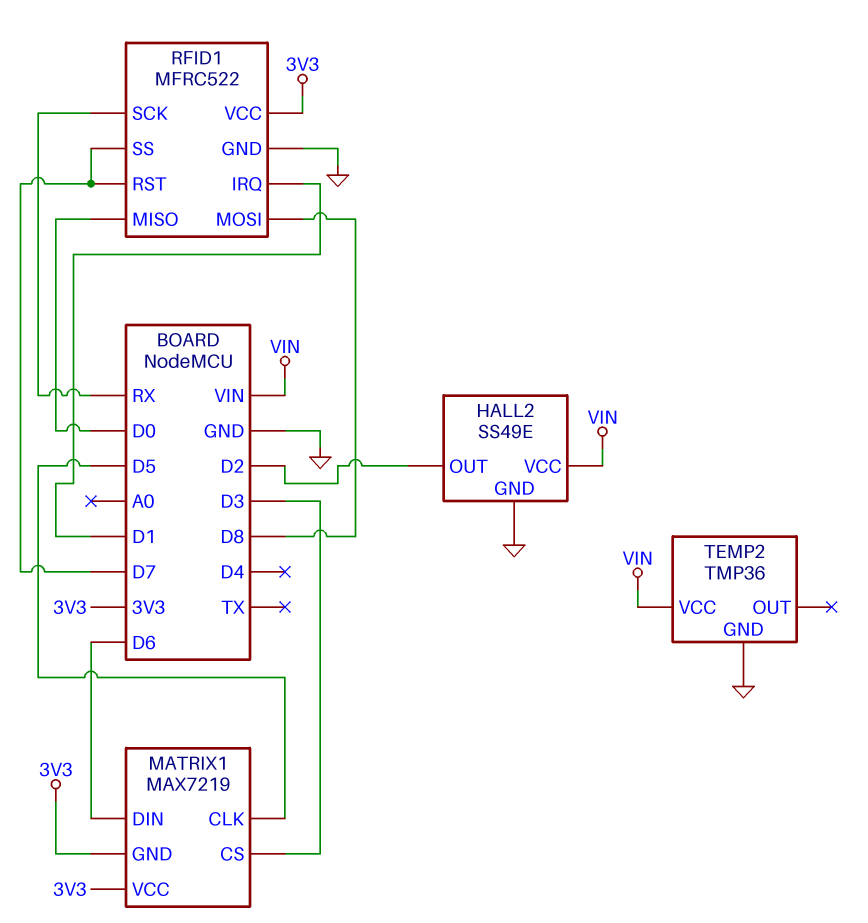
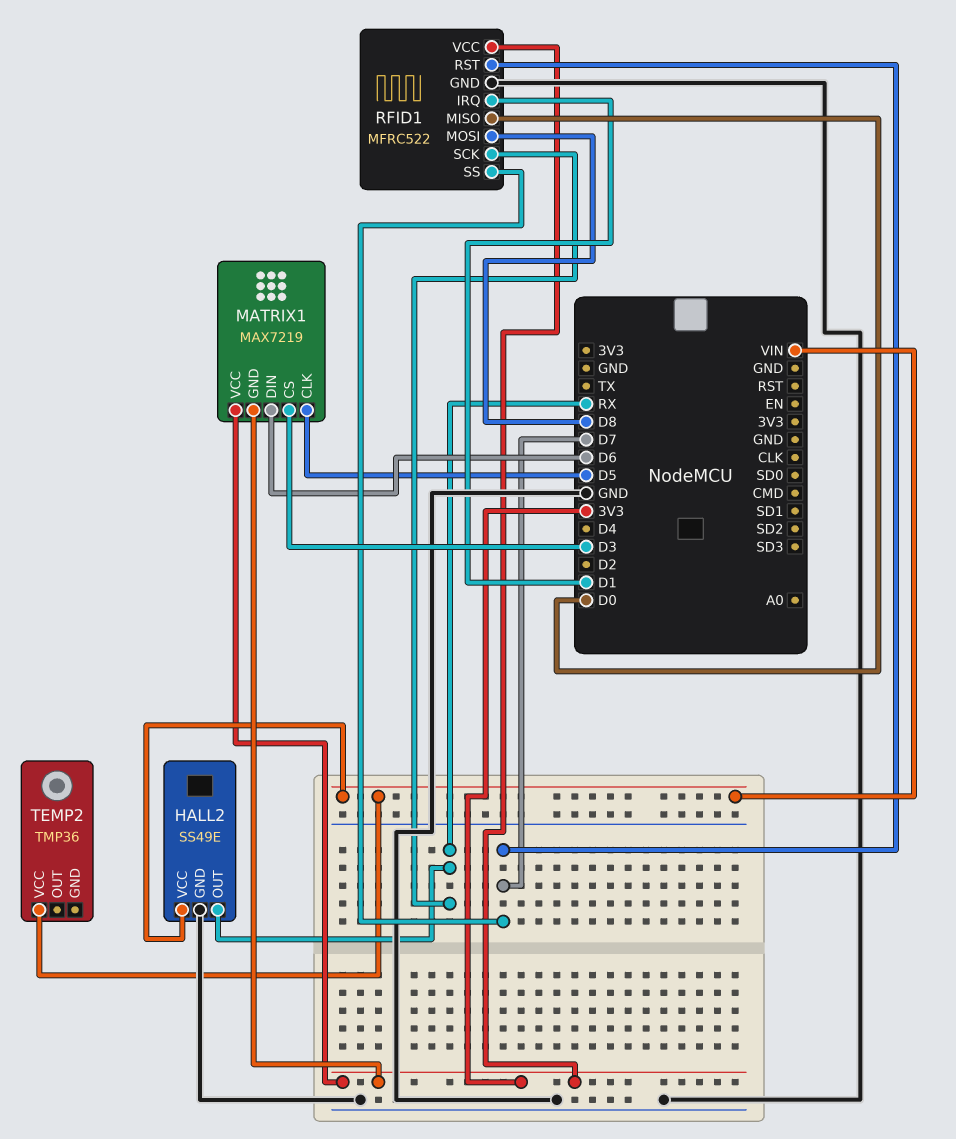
HALL2 pin OUT: D2 -> RX
TEMP2 pin GND: GND -> none

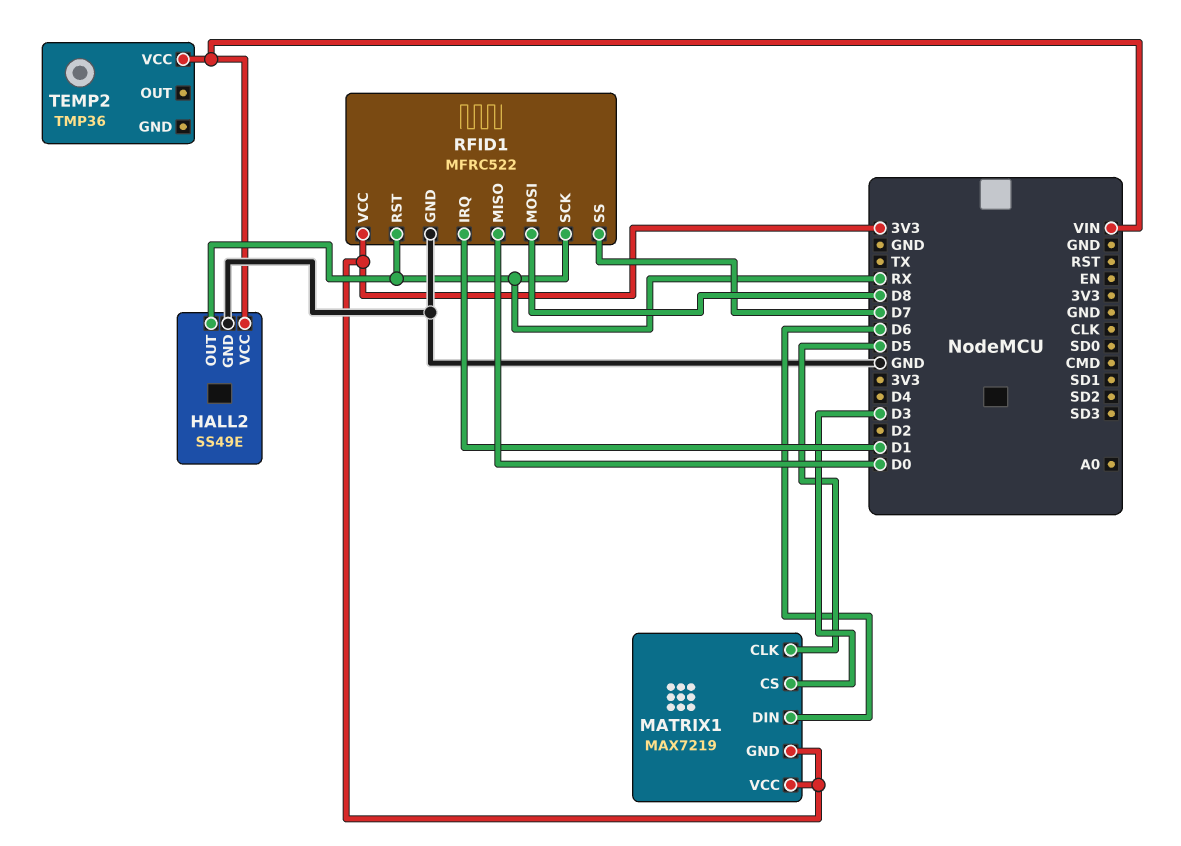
RFID1 pin RST: D7 -> RX

